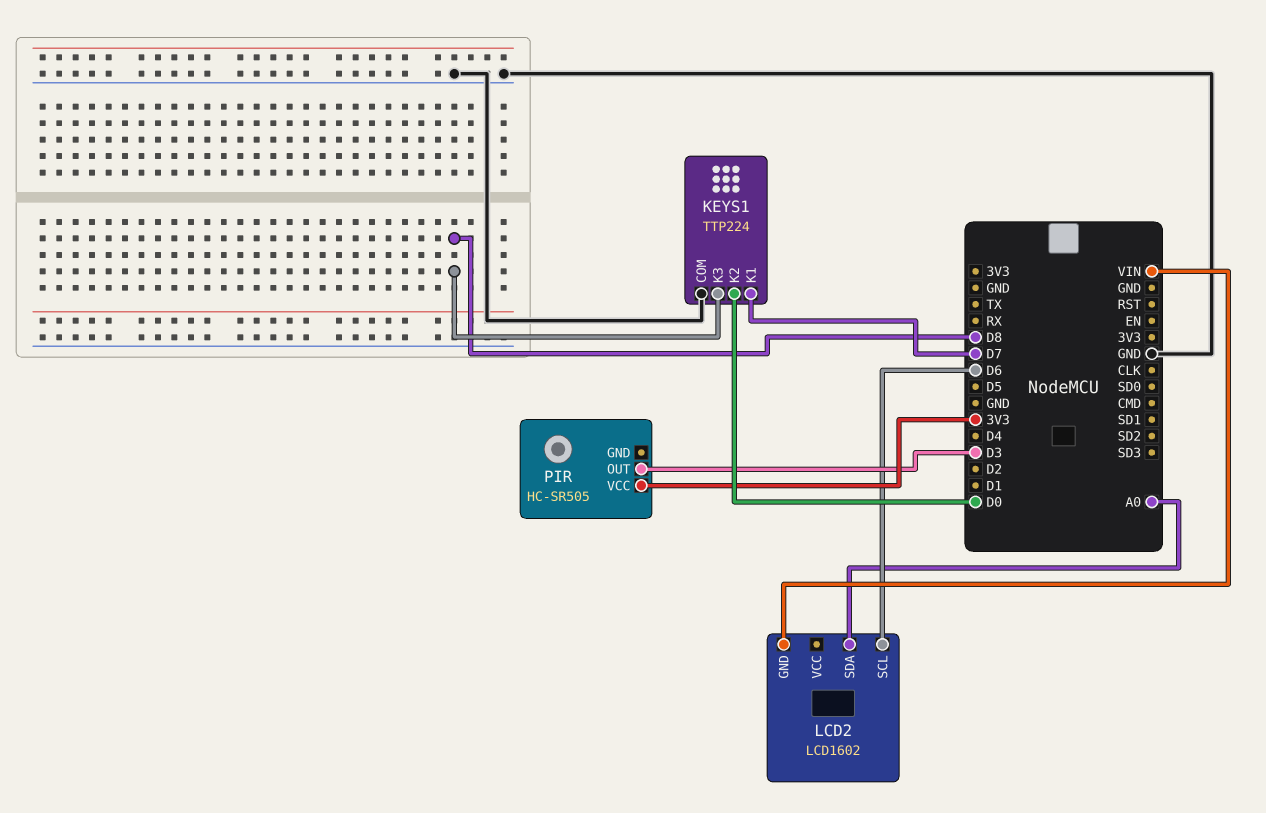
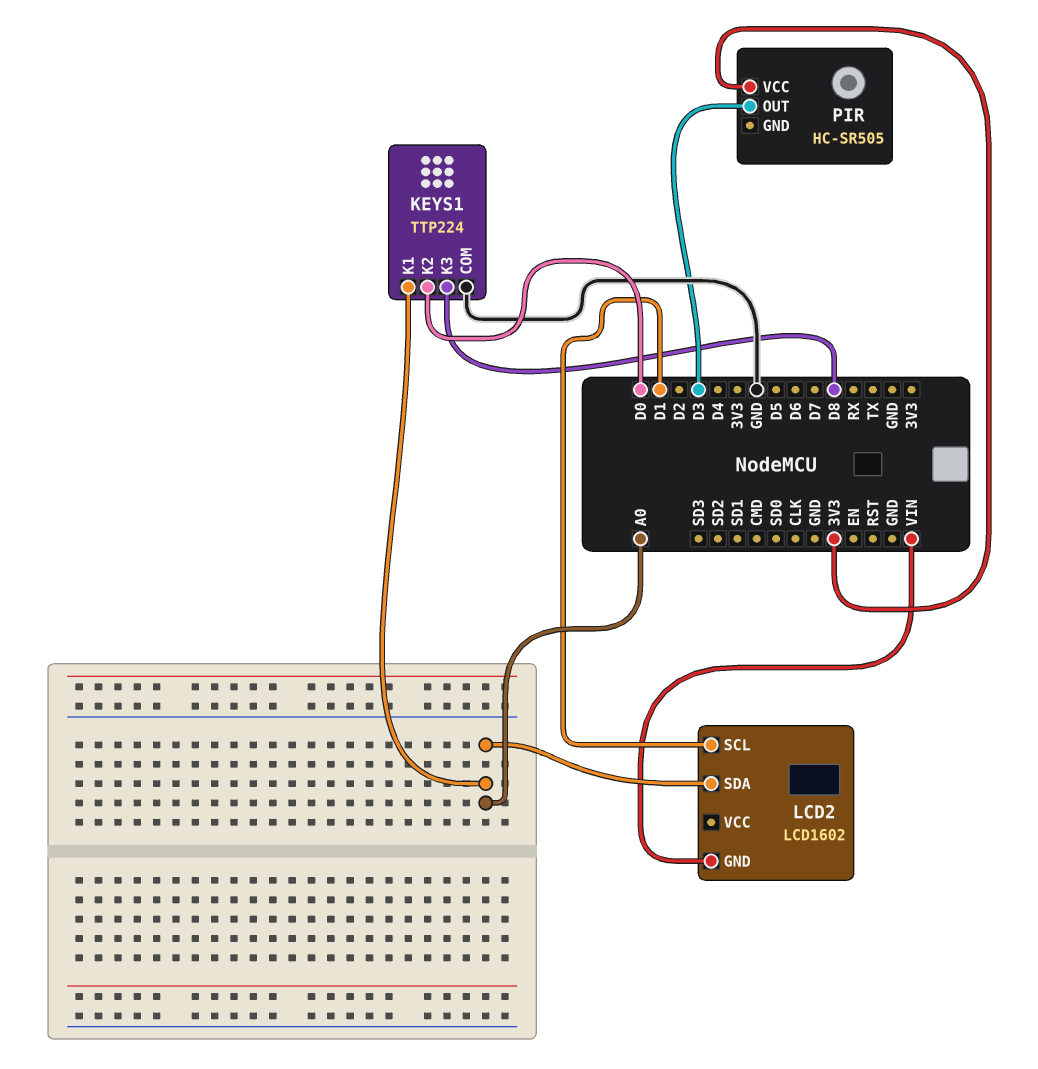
KEYS1 pin K1: D7 -> A0
LCD2 pin SCL: D6 -> D1

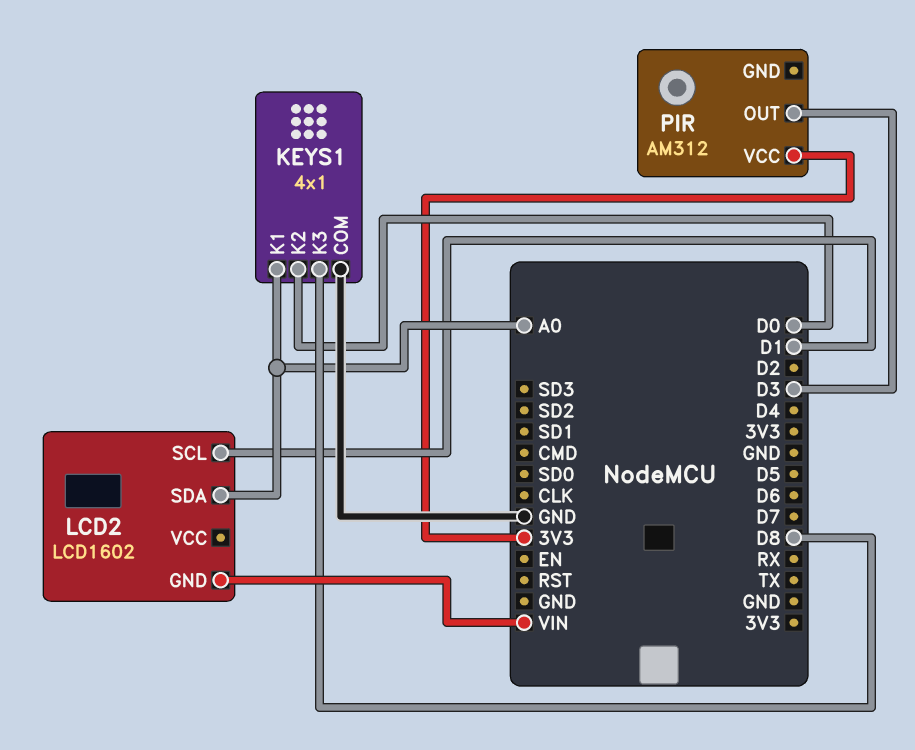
KEYS1: TTP224 -> 4x1
PIR: HC-SR505 -> AM312

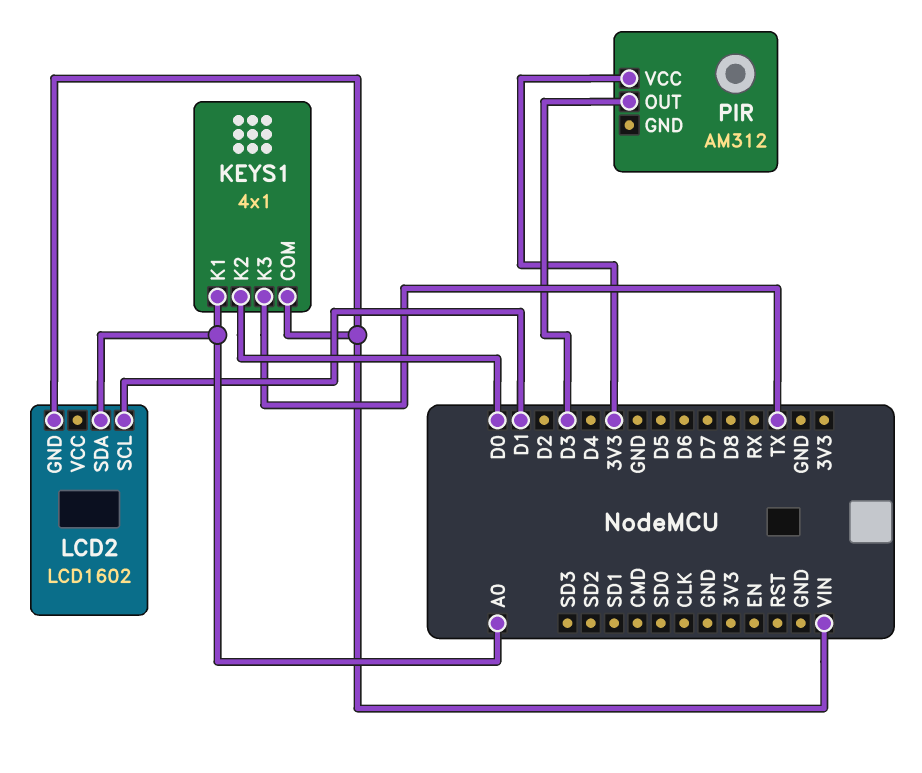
KEYS1 pin COM: GND -> VIN
KEYS1 pin K3: D8 -> TX

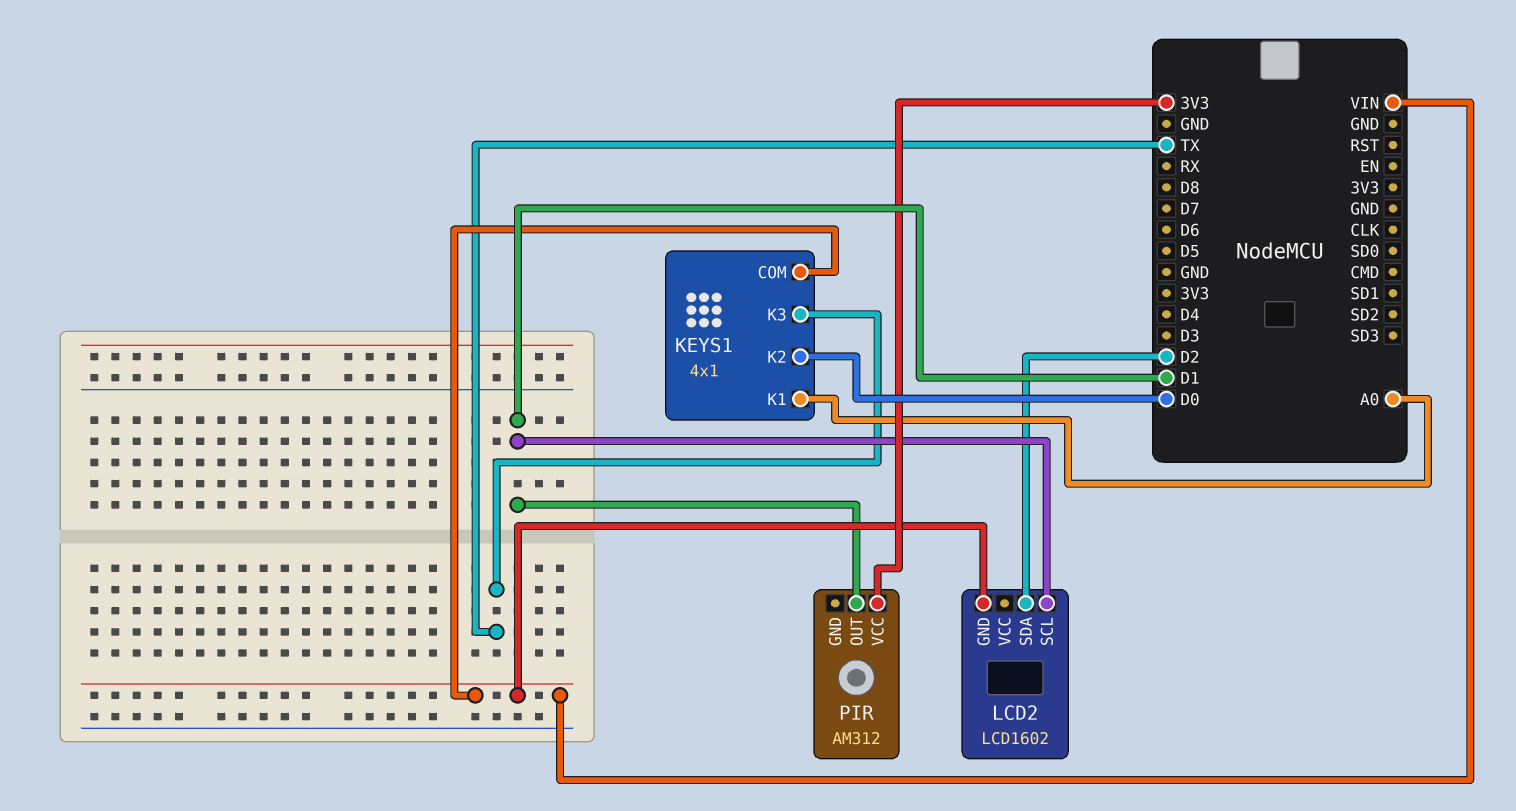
LCD2 pin SDA: A0 -> D2
PIR pin OUT: D3 -> D1

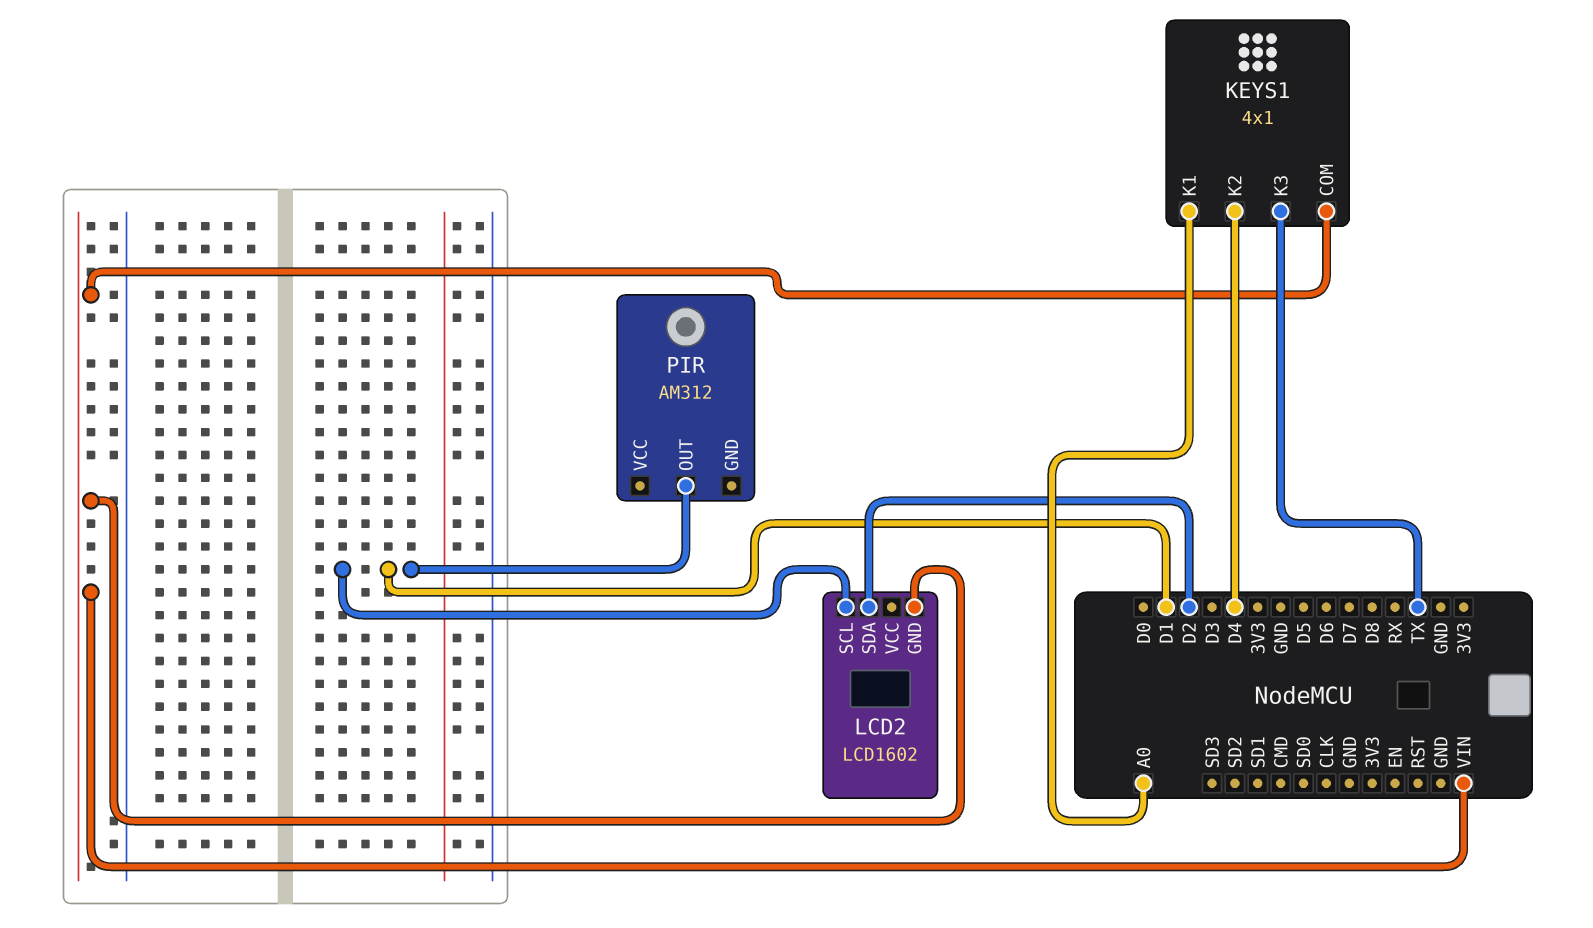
KEYS1 pin K2: D0 -> D4
PIR pin VCC: 3V3 -> none

